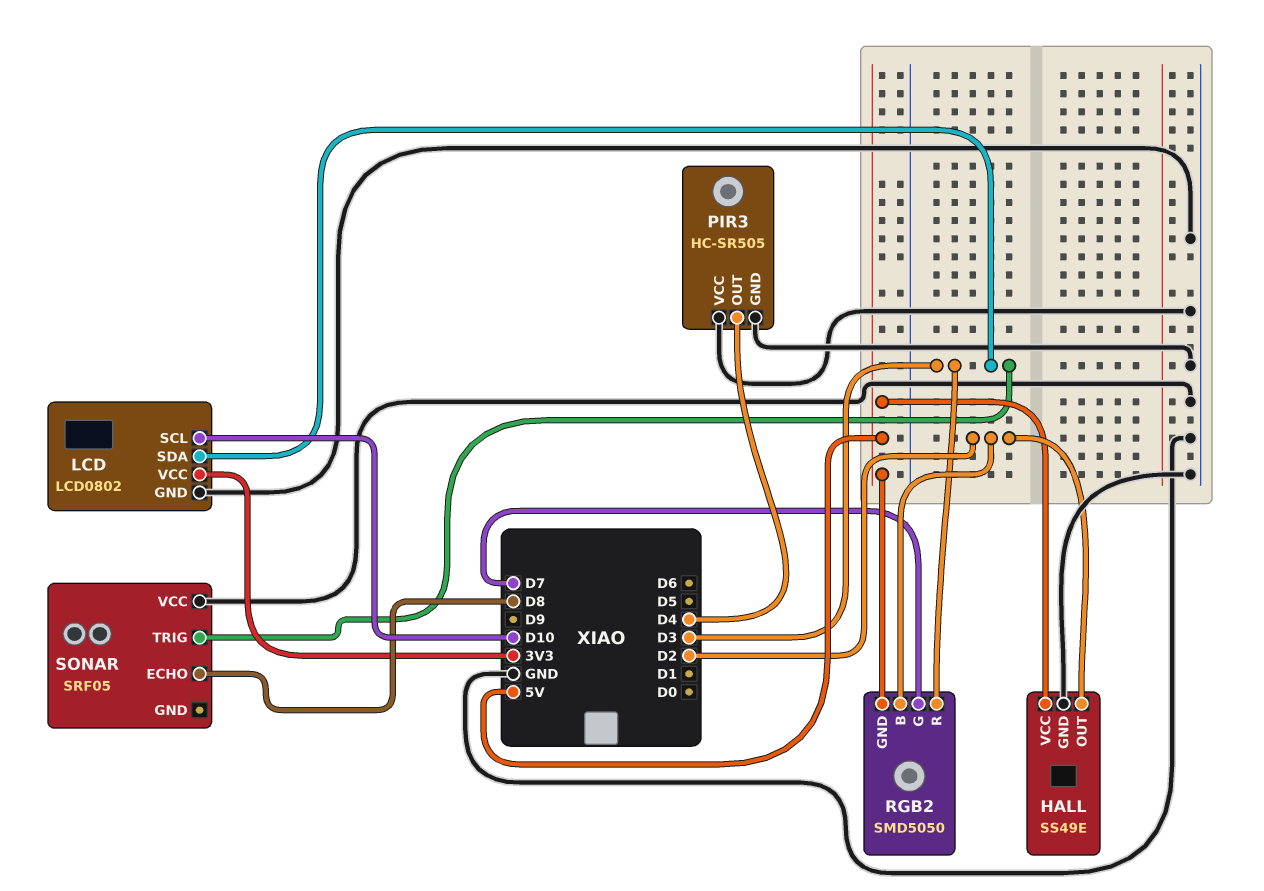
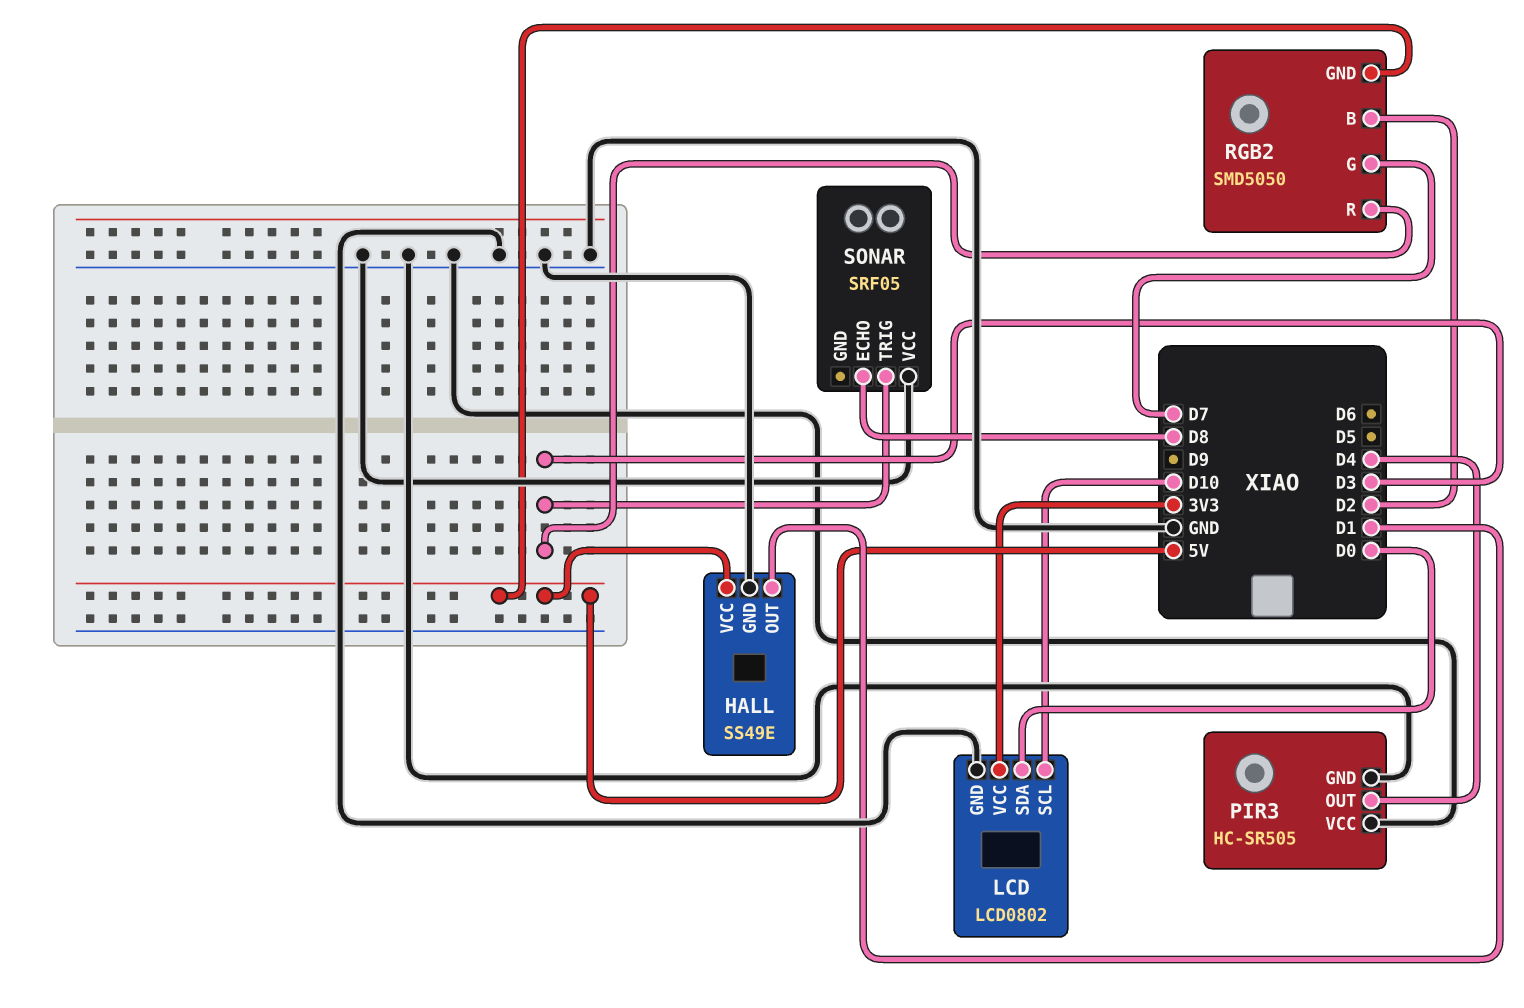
HALL pin OUT: D2 -> D1
LCD pin SDA: D3 -> D0

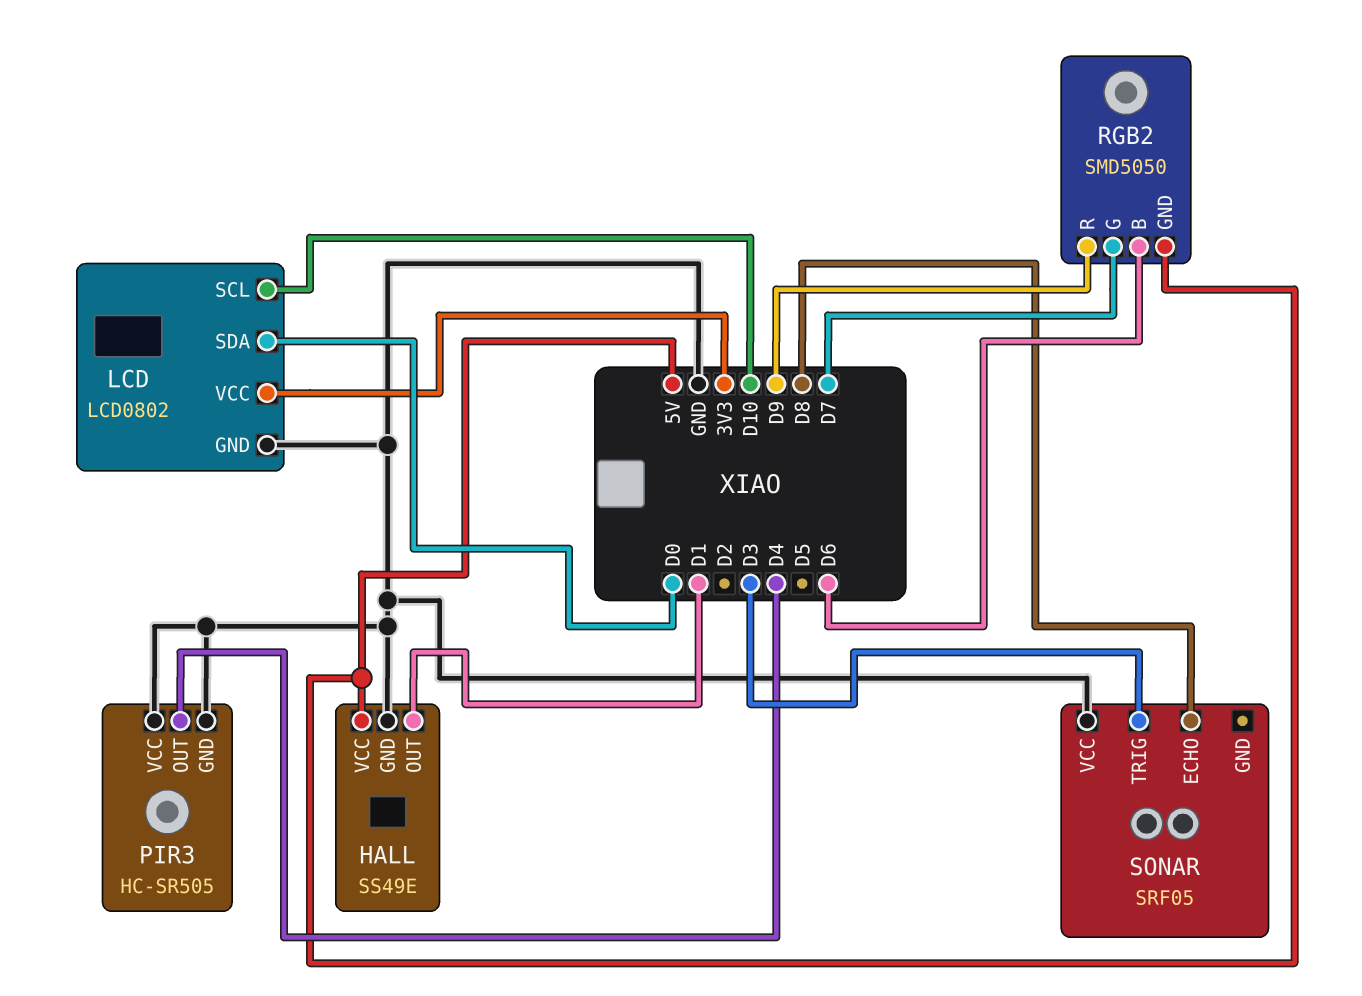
RGB2 pin B: D2 -> D6
RGB2 pin R: D3 -> D9

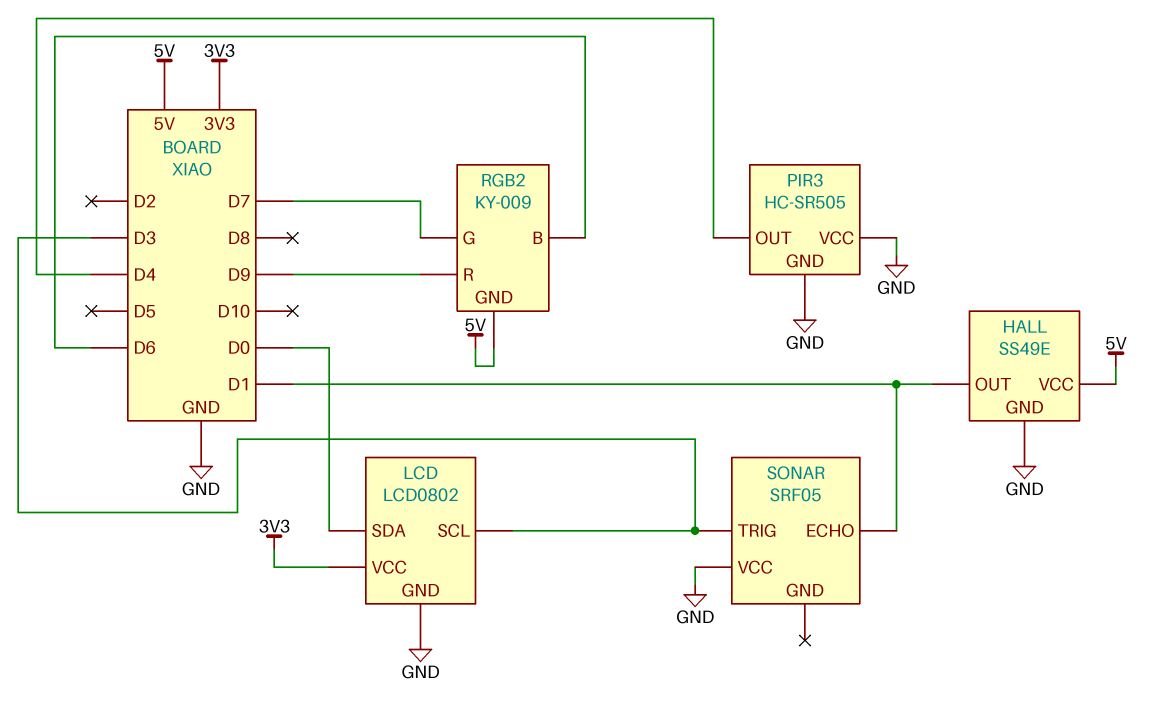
LCD pin SCL: D10 -> D3
RGB2: SMD5050 -> KY-009
SONAR pin ECHO: D8 -> D1

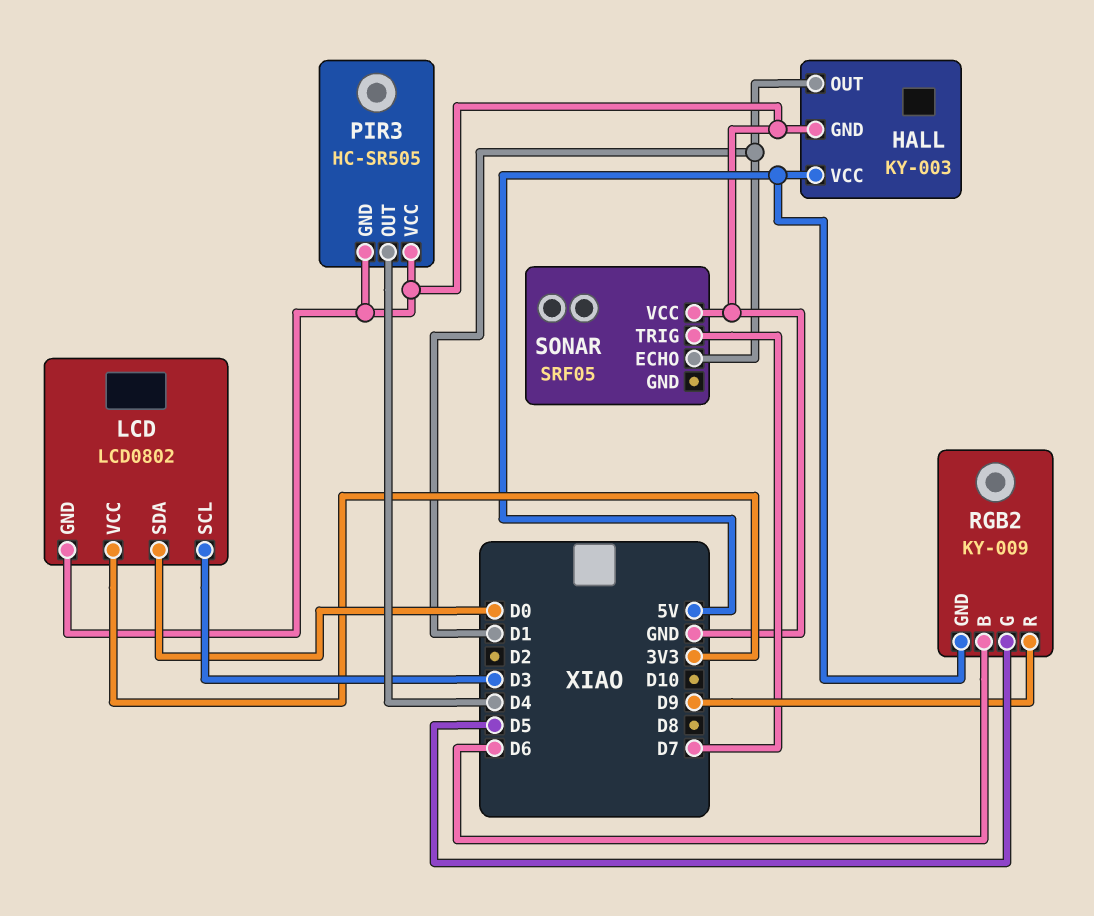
HALL: SS49E -> KY-003
RGB2 pin G: D7 -> D5
SONAR pin TRIG: D3 -> D7

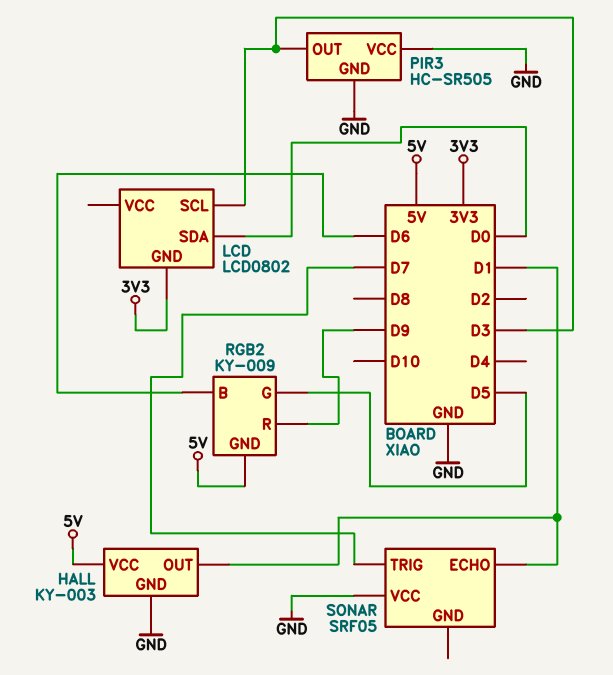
LCD pin GND: GND -> 3V3
LCD pin VCC: 3V3 -> none
PIR3 pin OUT: D4 -> D3

